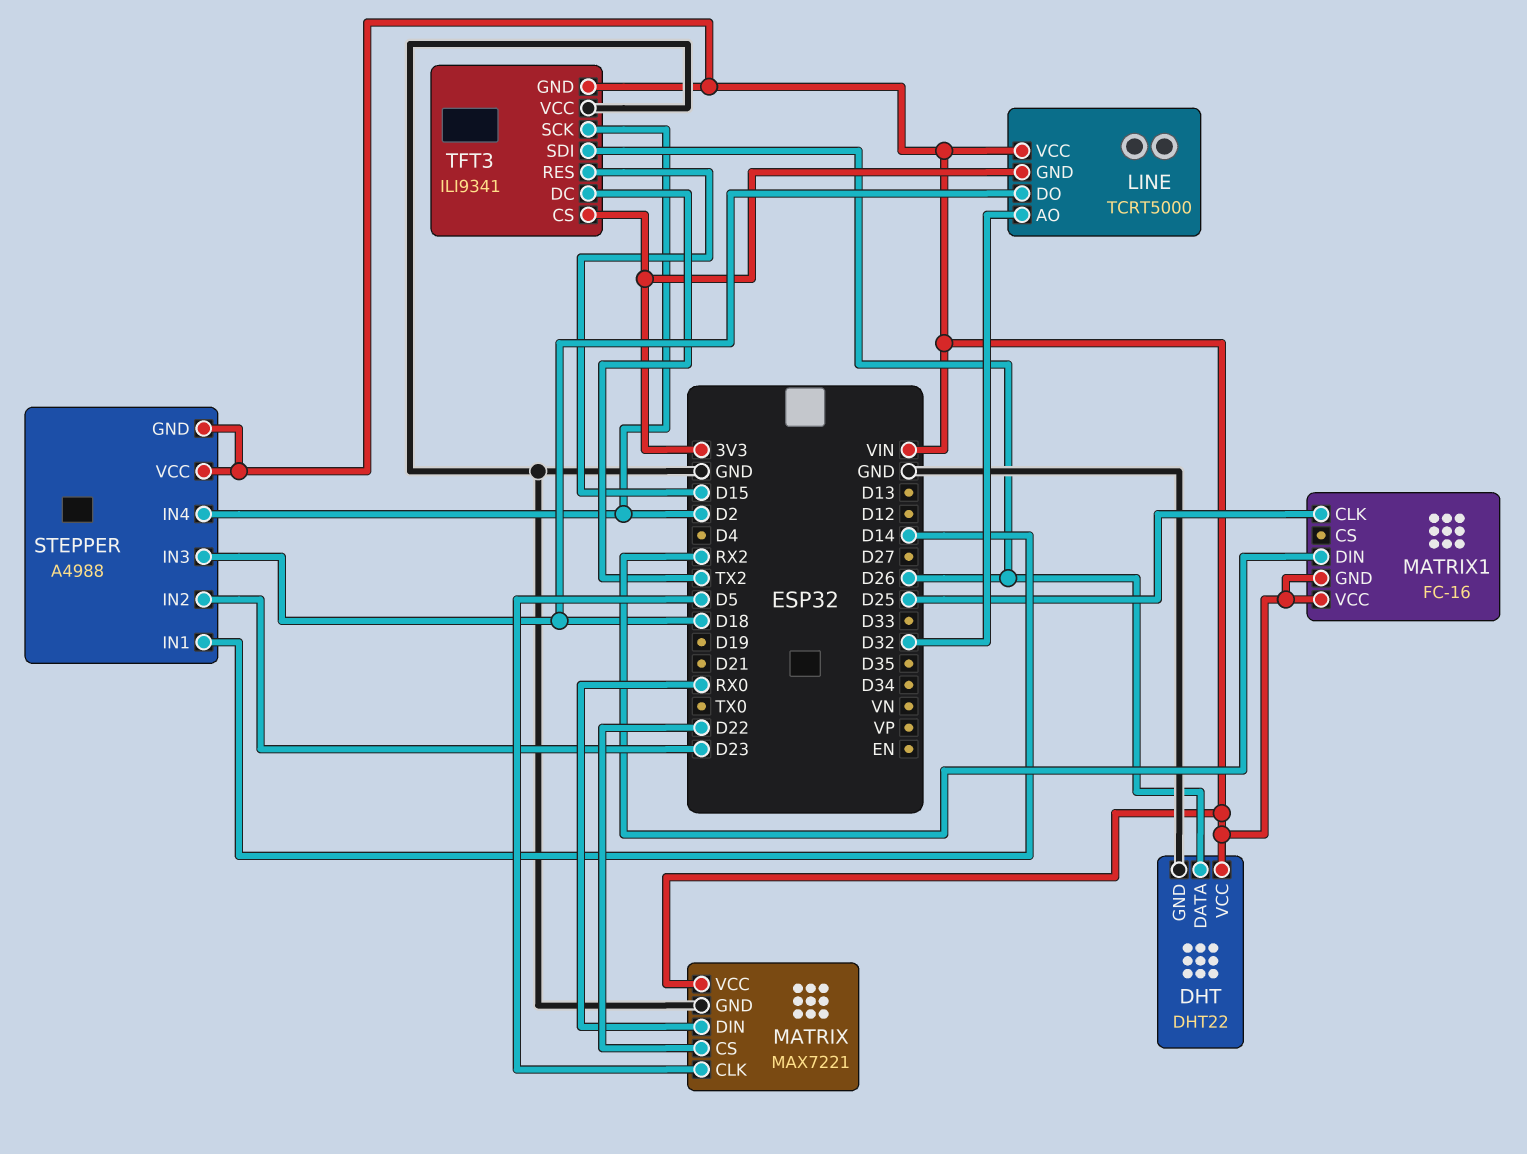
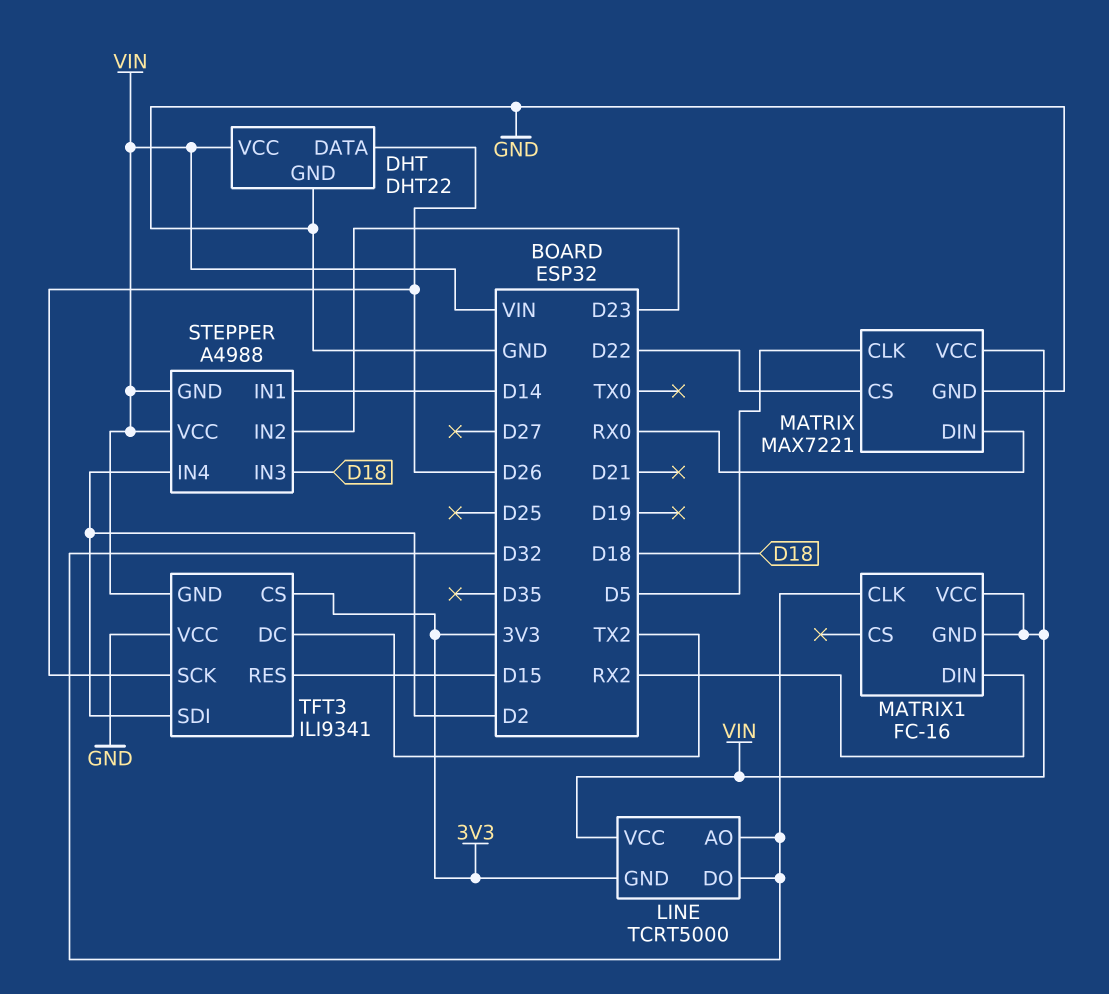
LINE pin DO: D18 -> D32
MATRIX1 pin CLK: D25 -> D32
TFT3 pin SCK: D2 -> D26
TFT3 pin SDI: D26 -> D2

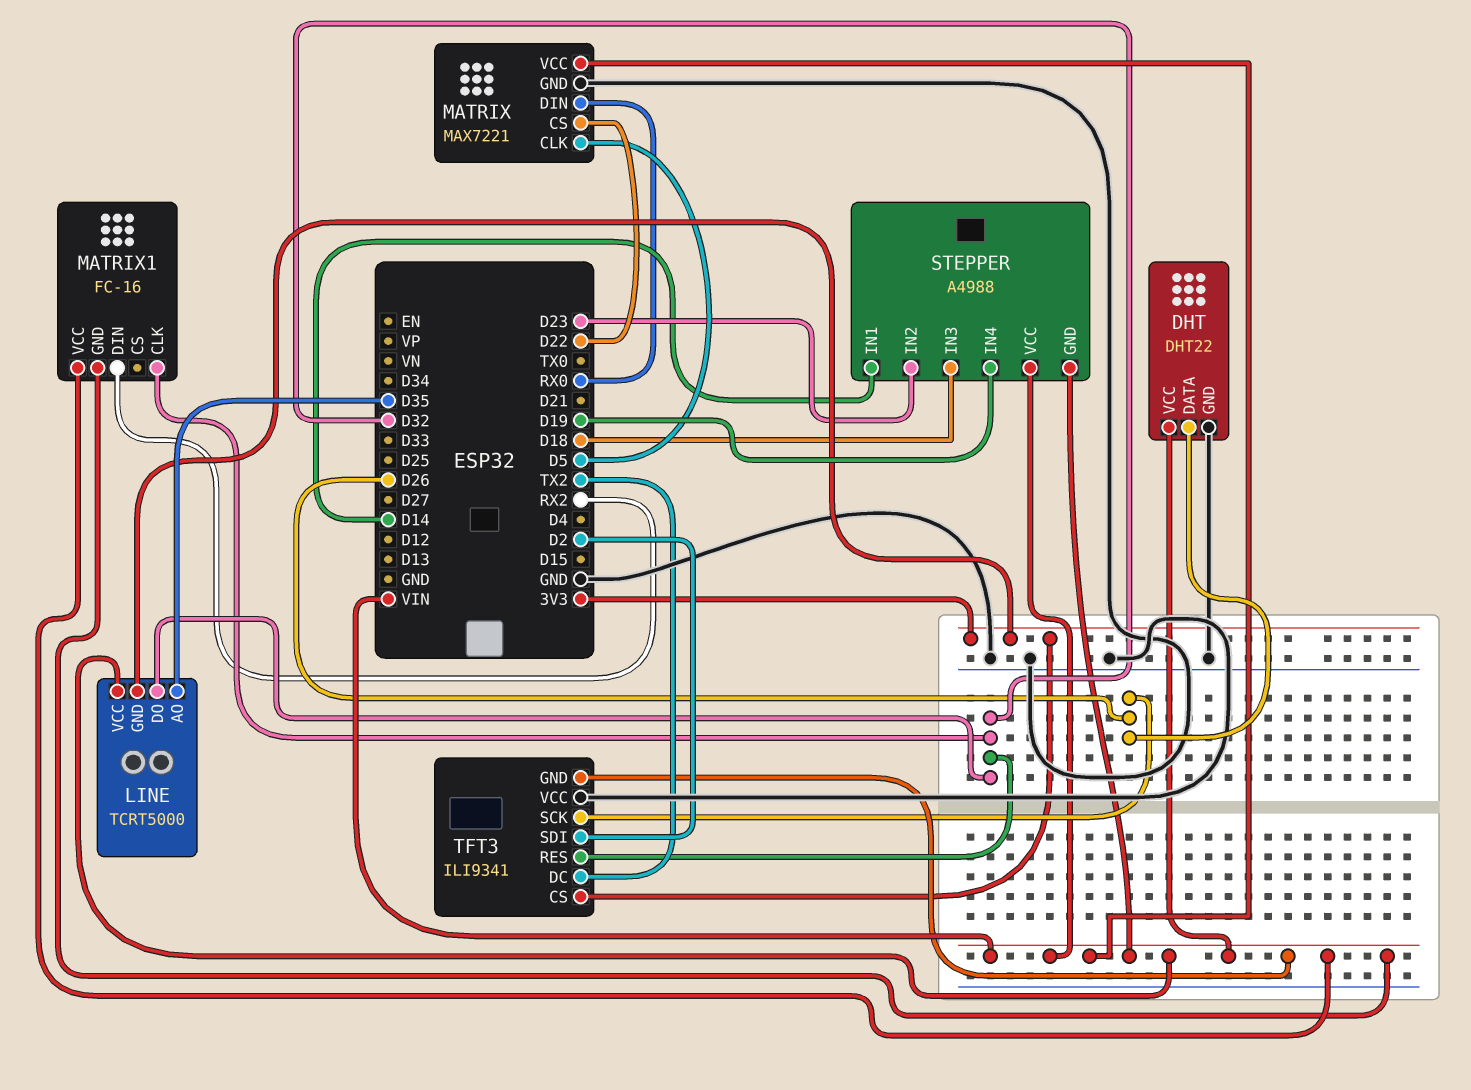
LINE pin AO: D32 -> D35
STEPPER pin IN4: D2 -> D19
TFT3 pin RES: D15 -> D32

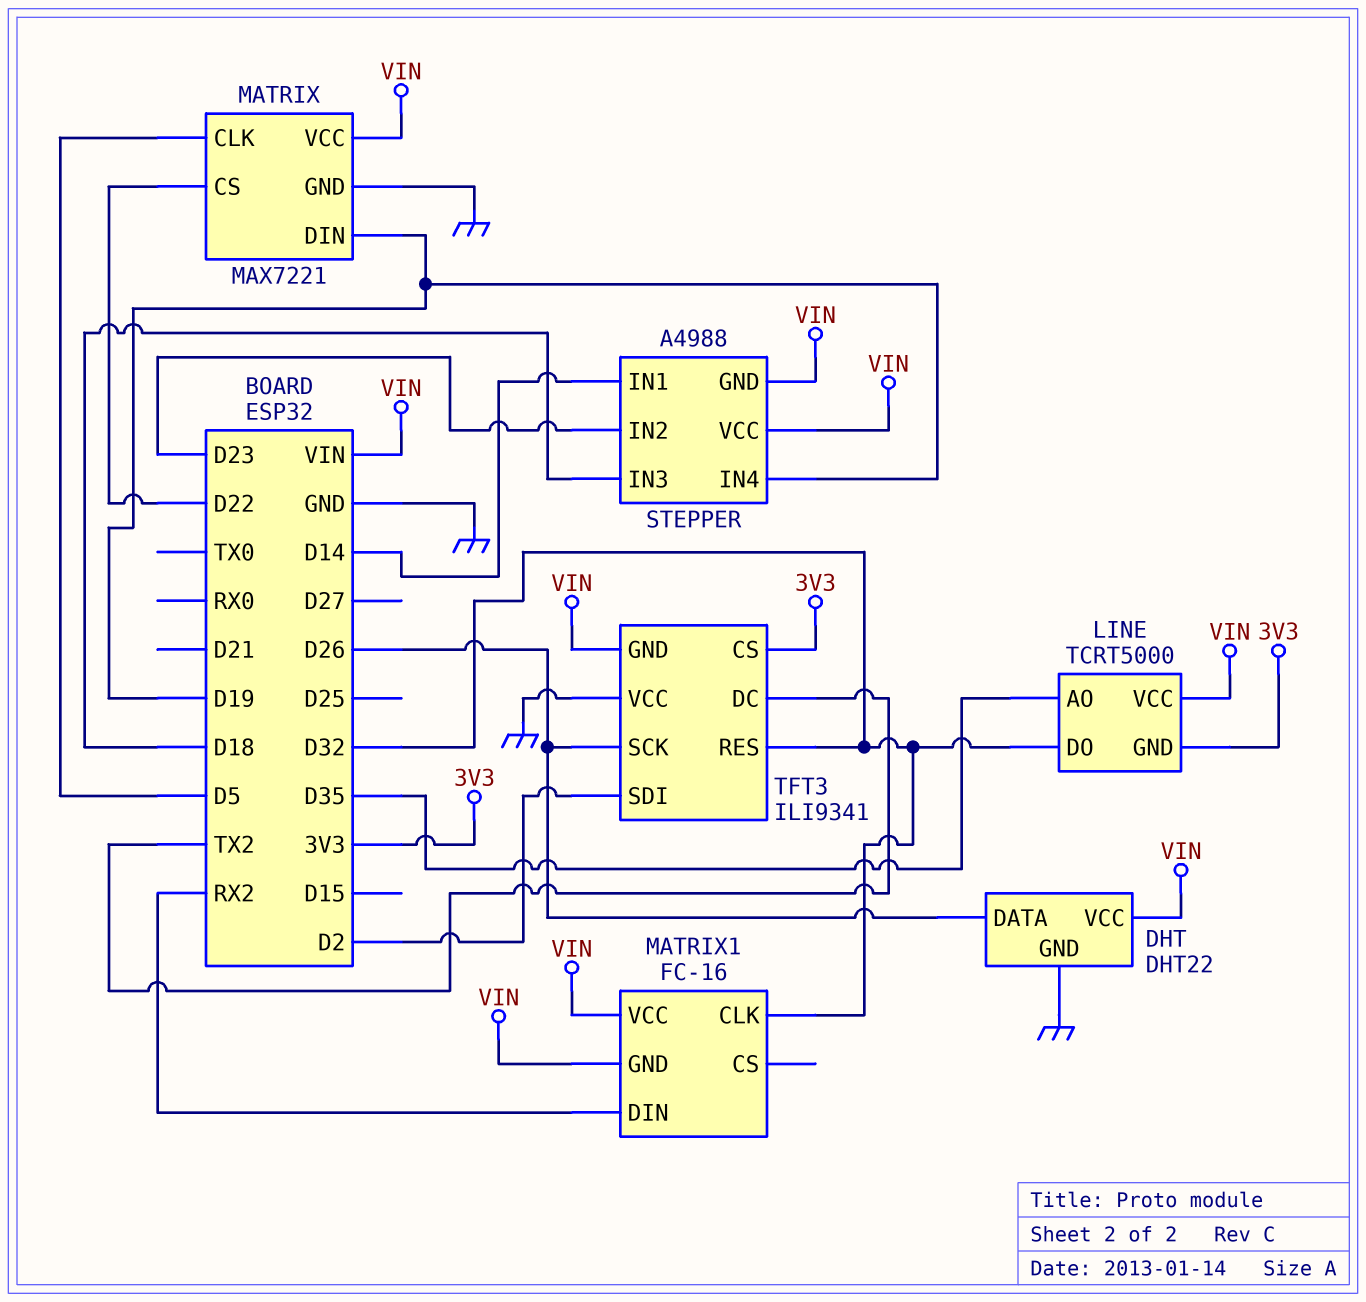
MATRIX pin DIN: RX0 -> D19

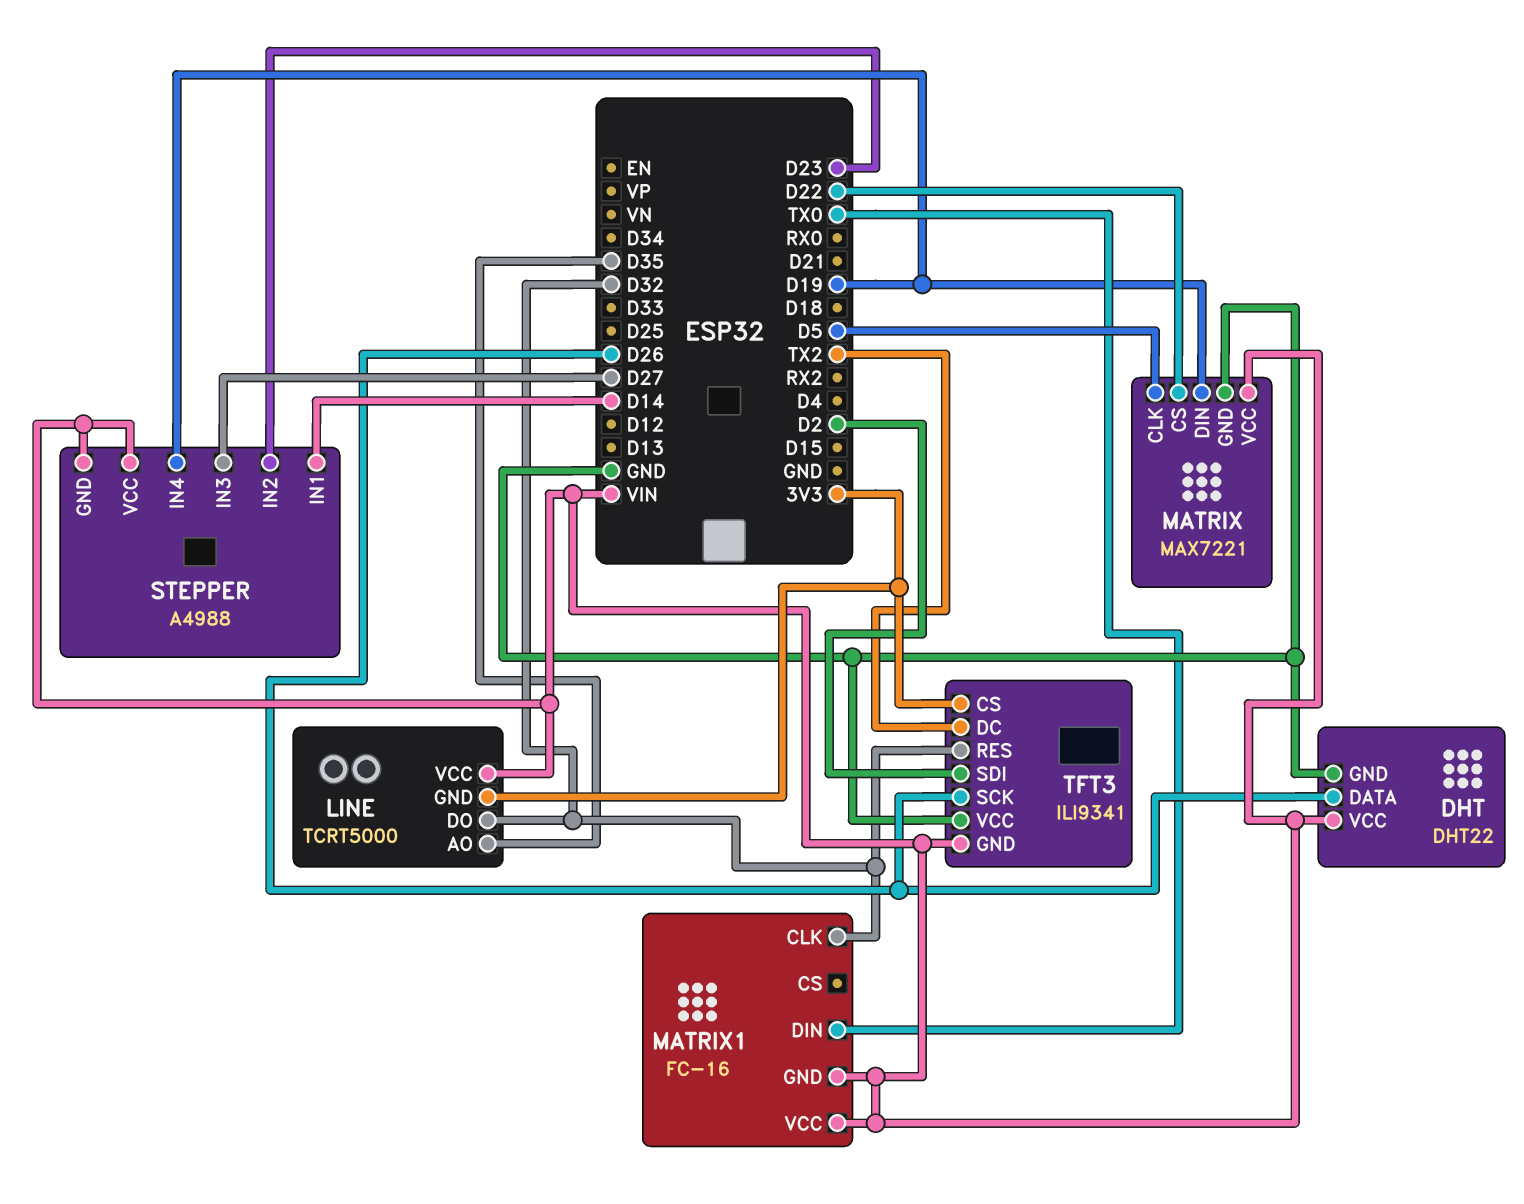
MATRIX1 pin DIN: RX2 -> TX0
STEPPER pin IN3: D18 -> D27

